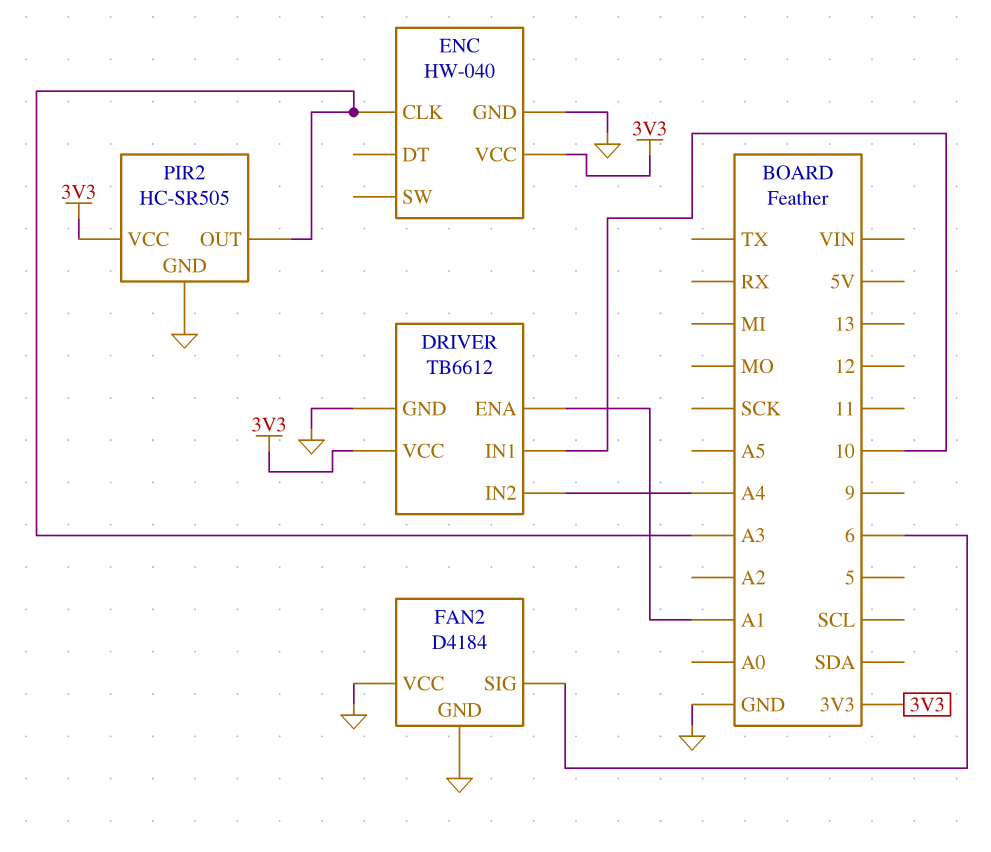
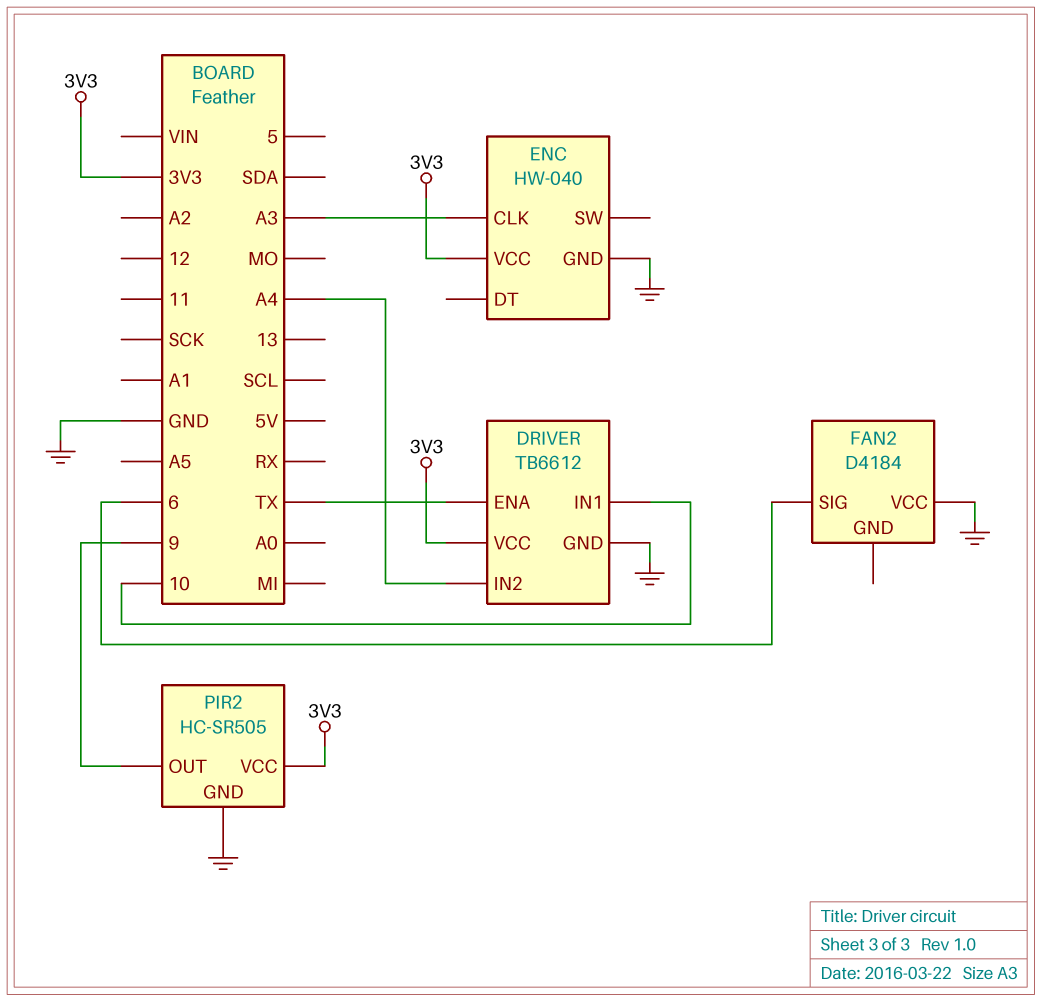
DRIVER pin ENA: A1 -> TX
FAN2 pin GND: GND -> none
PIR2 pin OUT: A3 -> 9

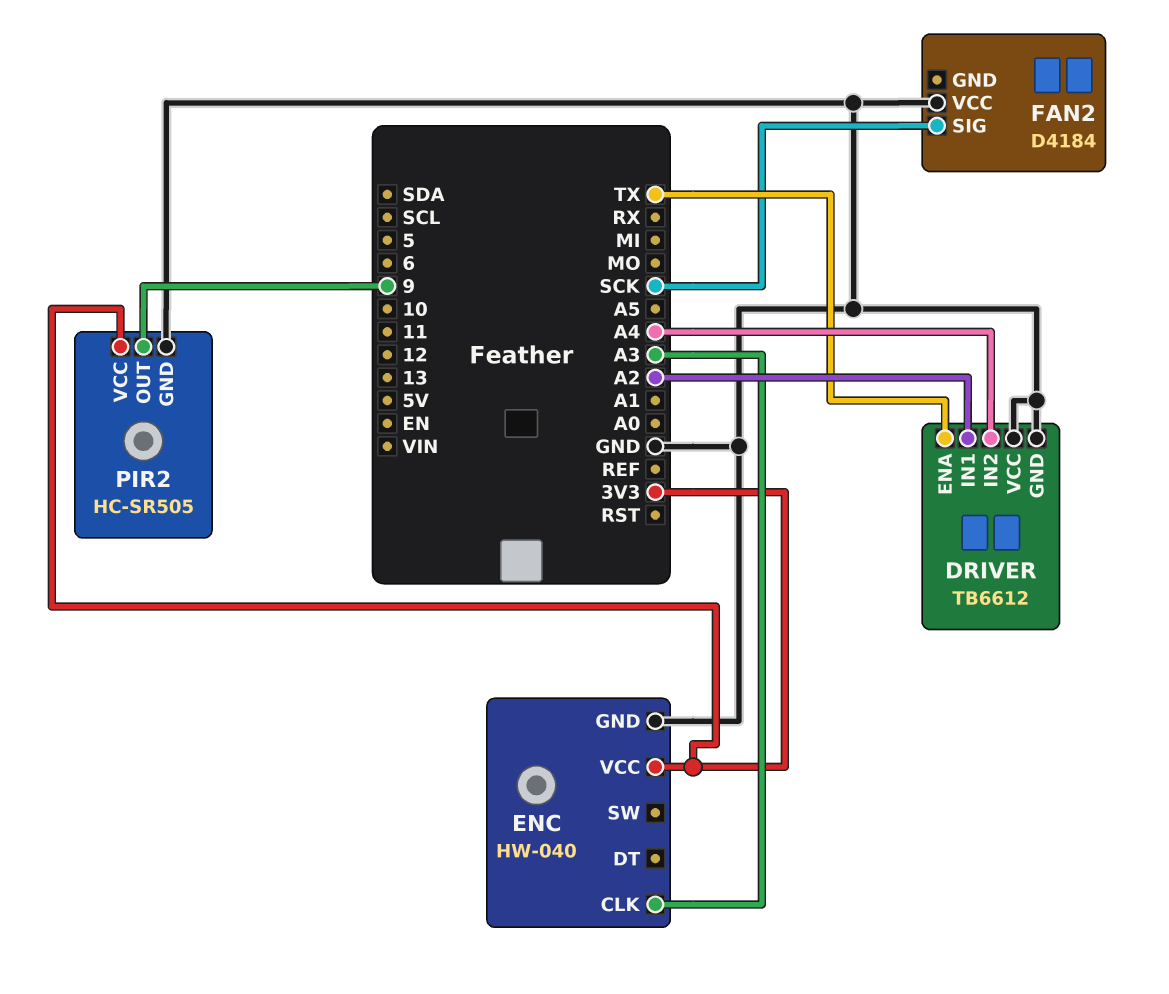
DRIVER pin IN1: 10 -> A2
DRIVER pin VCC: 3V3 -> GND
FAN2 pin SIG: 6 -> SCK

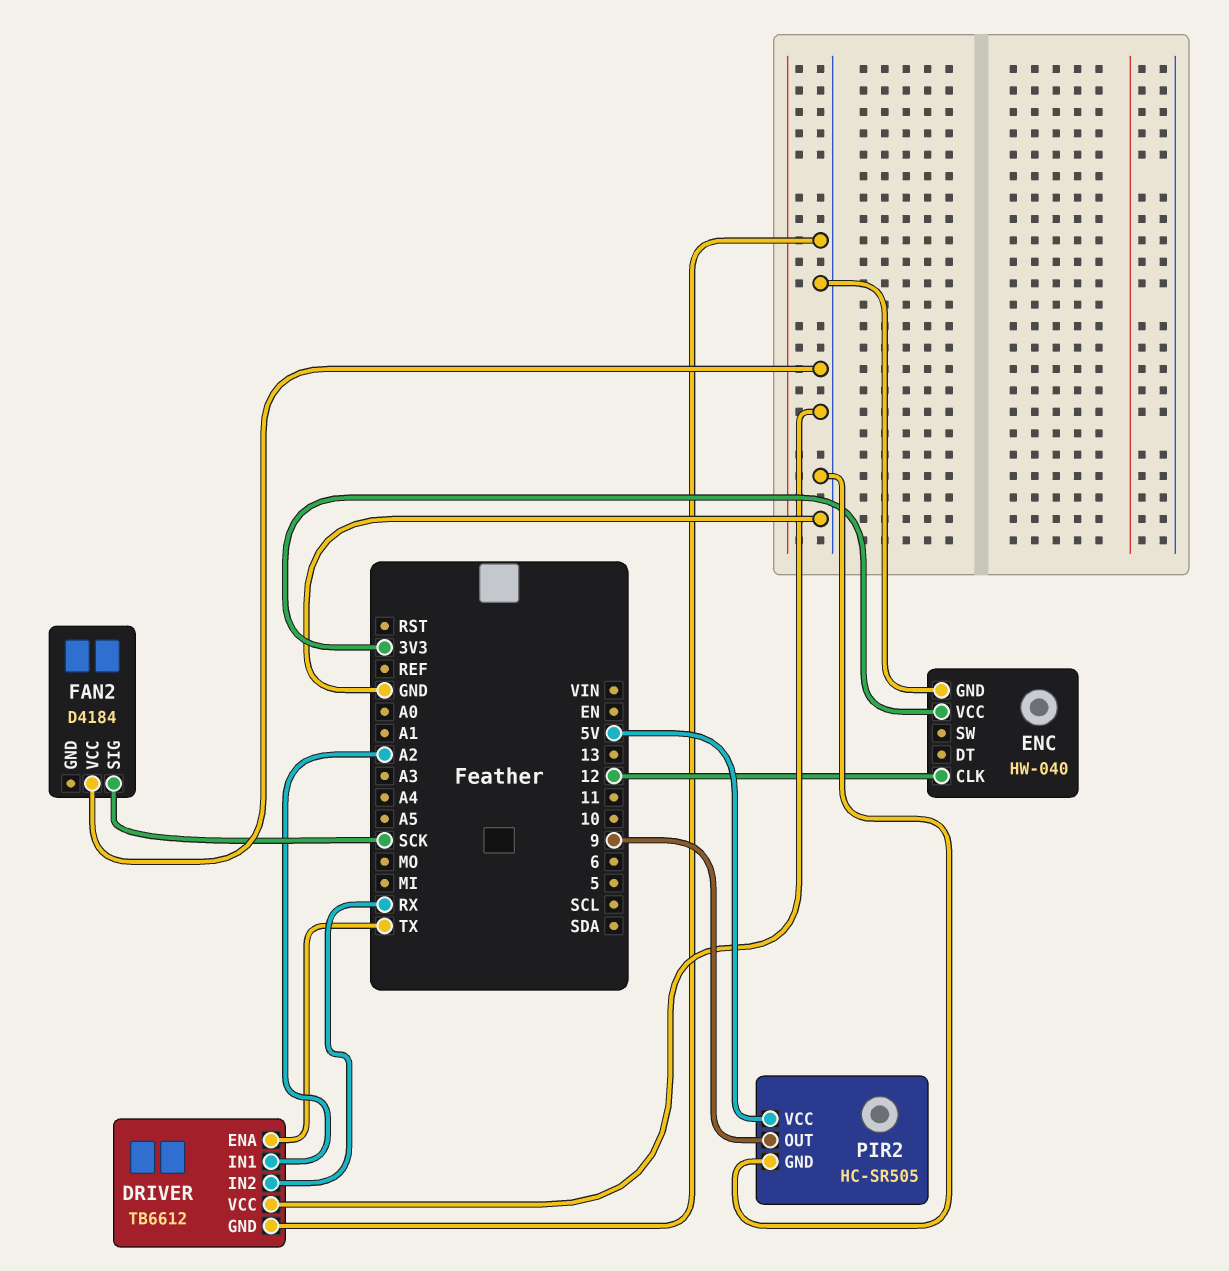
DRIVER pin IN2: A4 -> RX
ENC pin CLK: A3 -> 12
PIR2 pin VCC: 3V3 -> 5V

